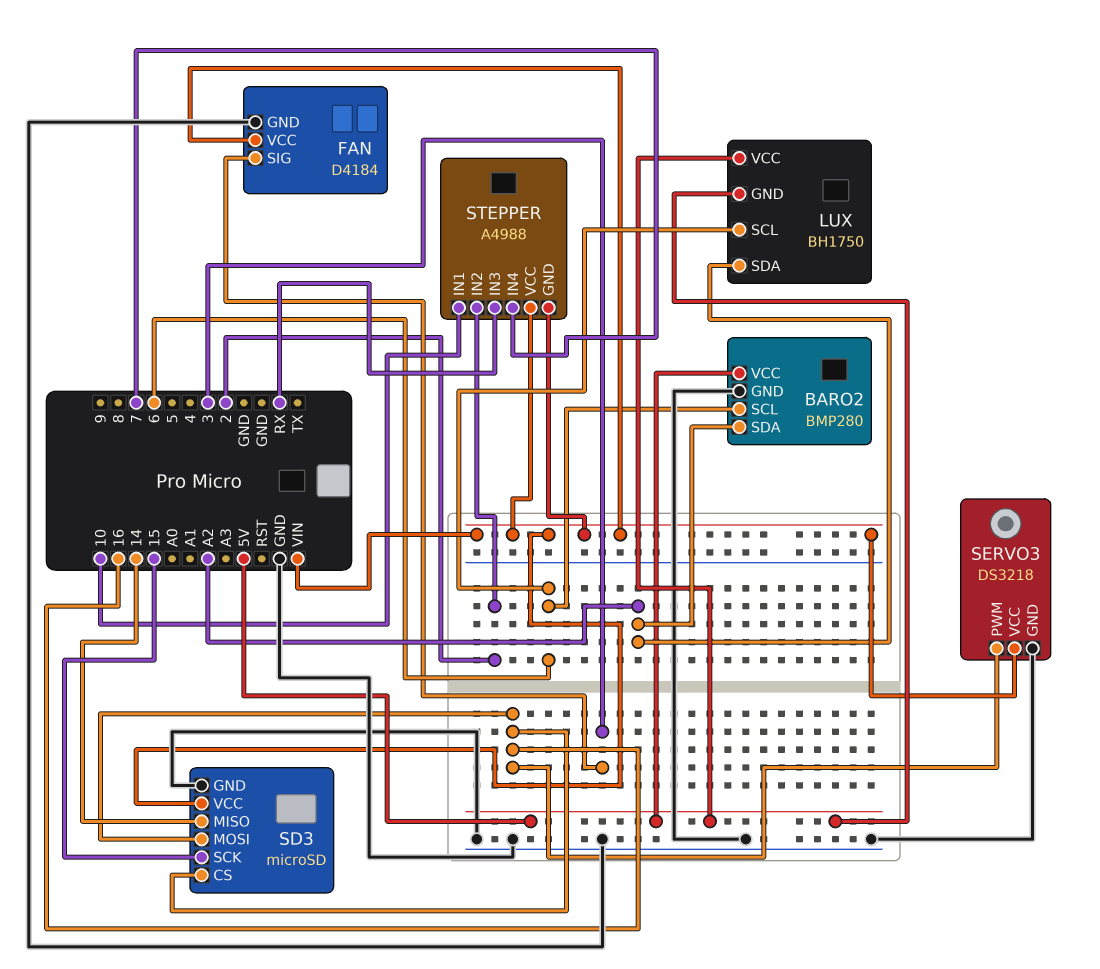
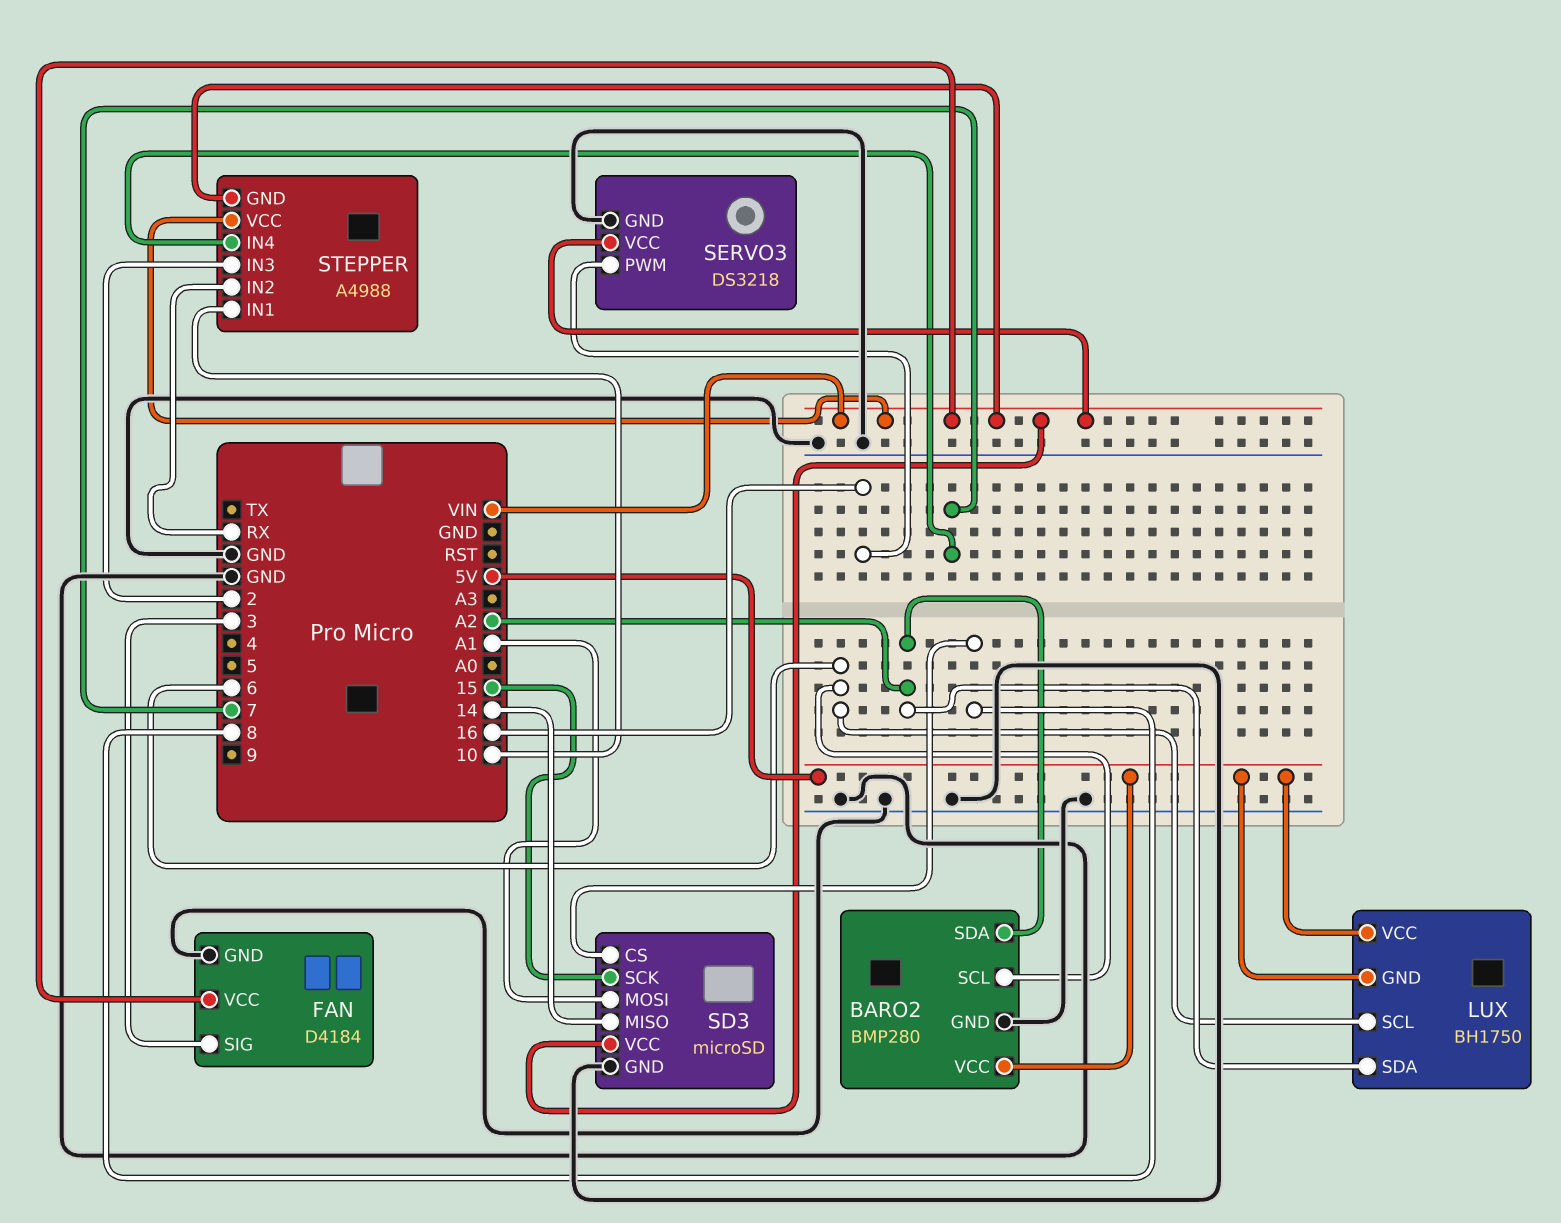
SD3 pin CS: 16 -> 8
SD3 pin MOSI: 16 -> A1
STEPPER pin IN2: 2 -> RX
STEPPER pin IN3: RX -> 2

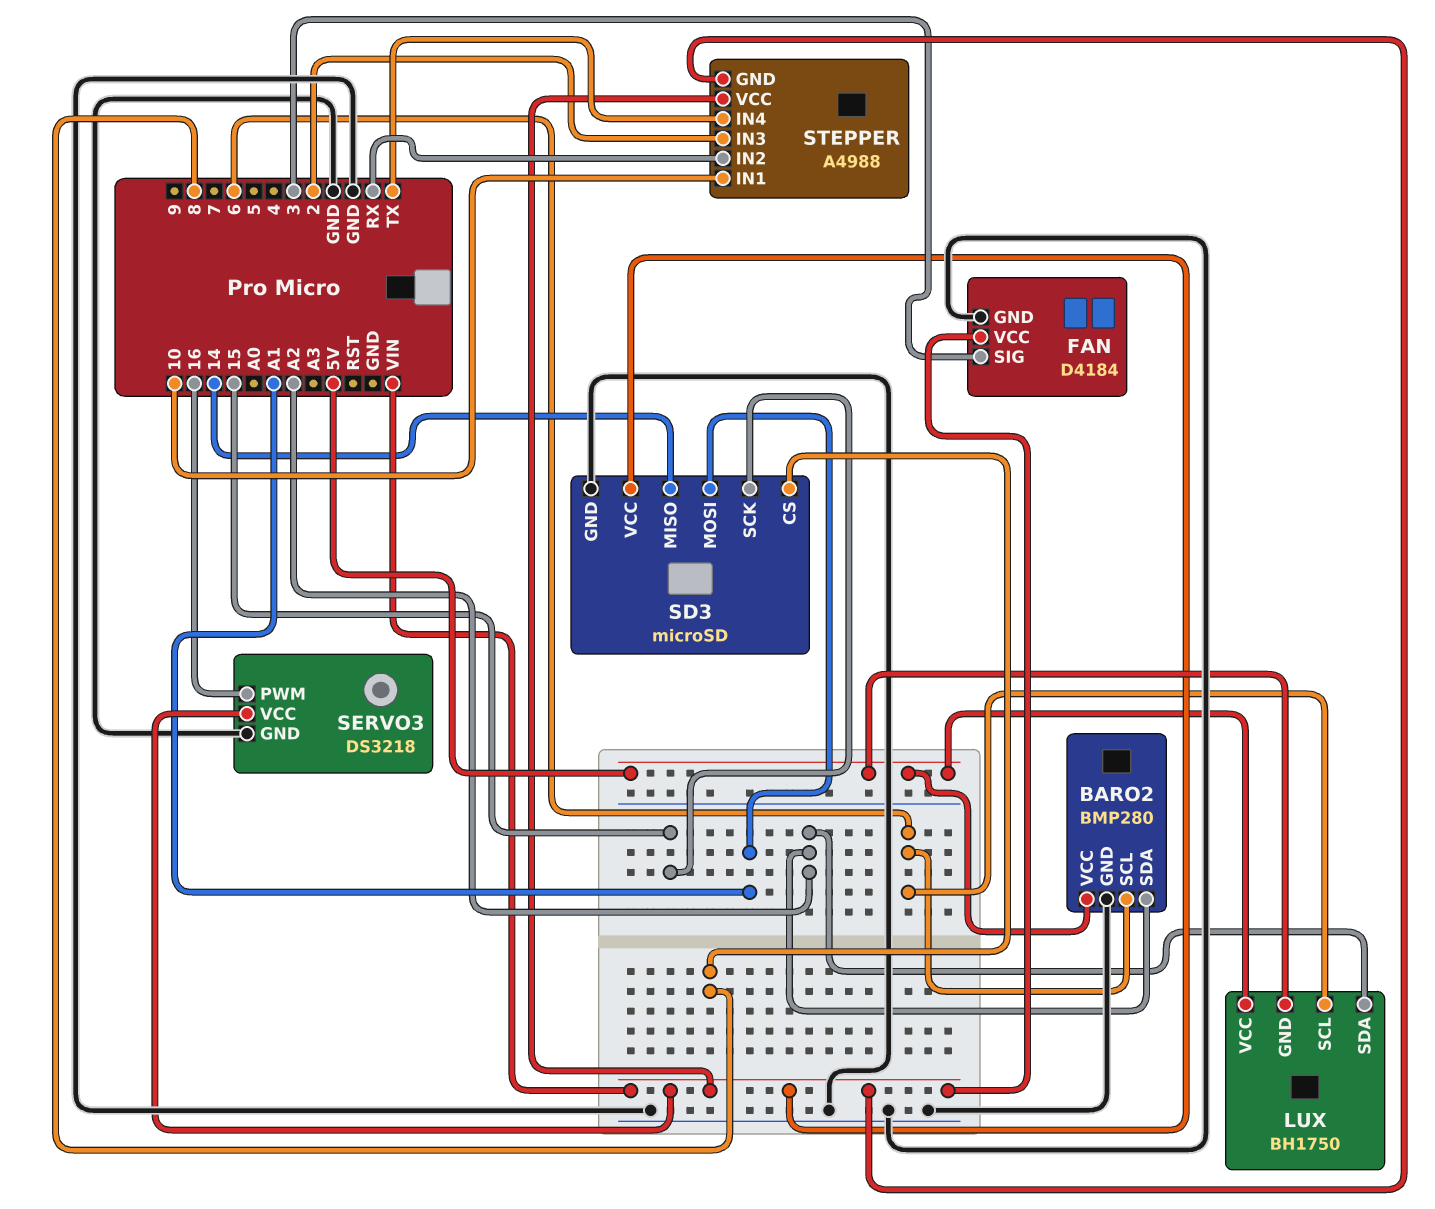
STEPPER pin IN4: 7 -> TX

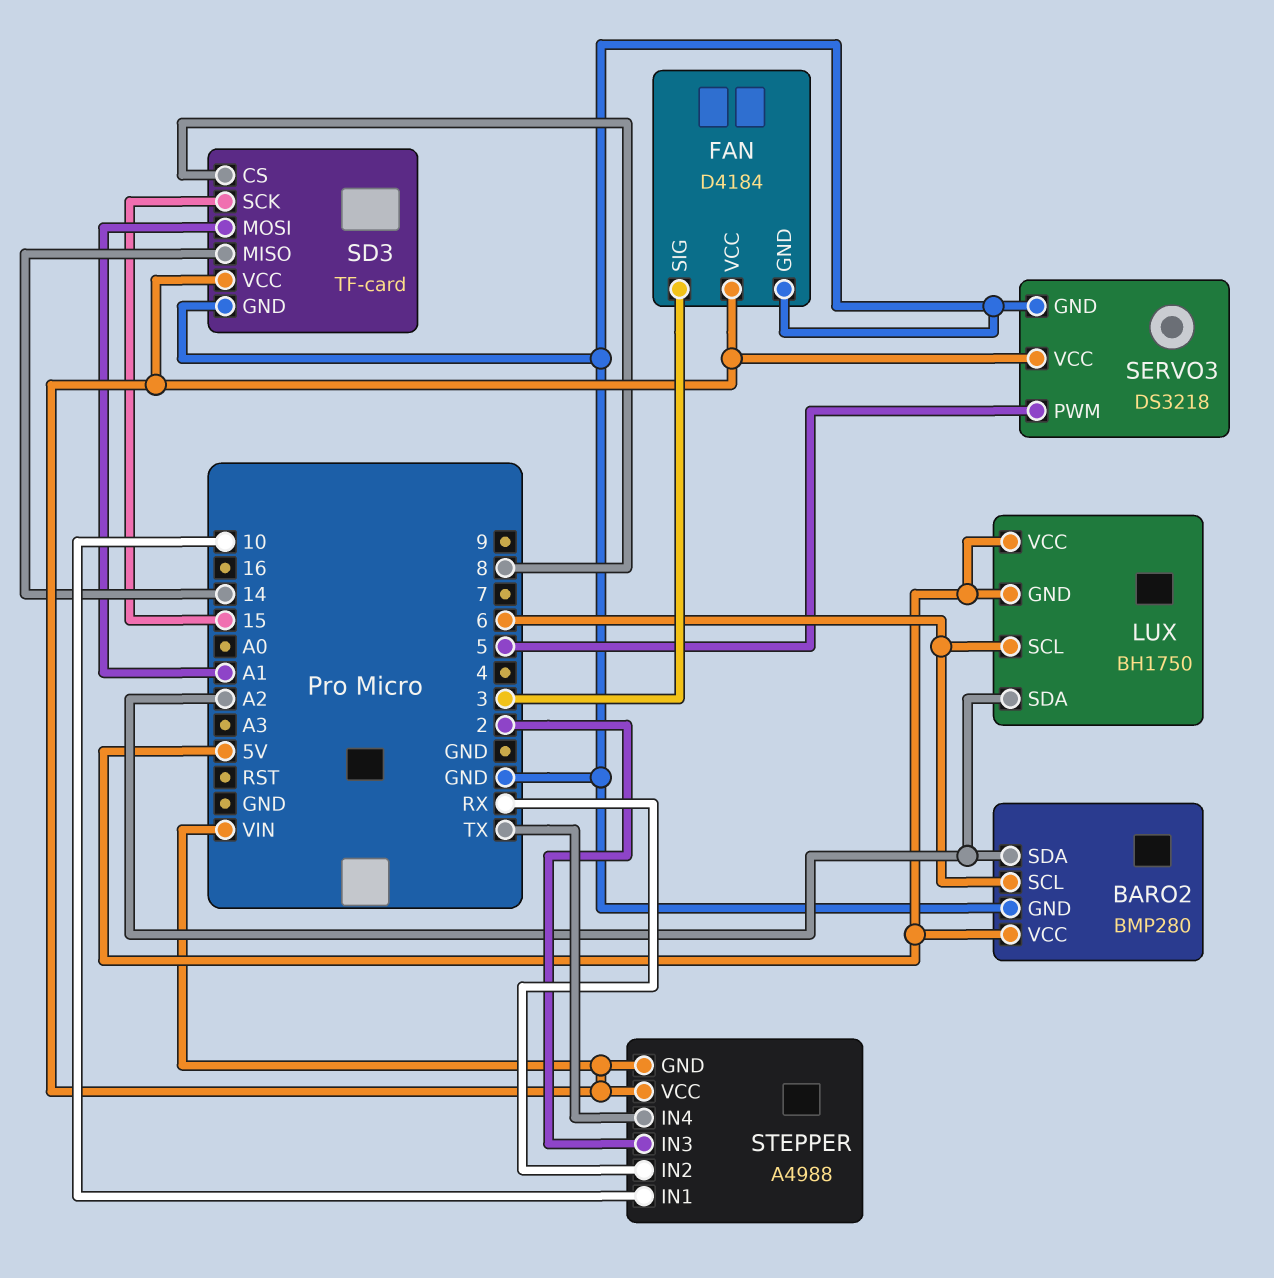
SD3: microSD -> TF-card
SERVO3 pin PWM: 16 -> 5

